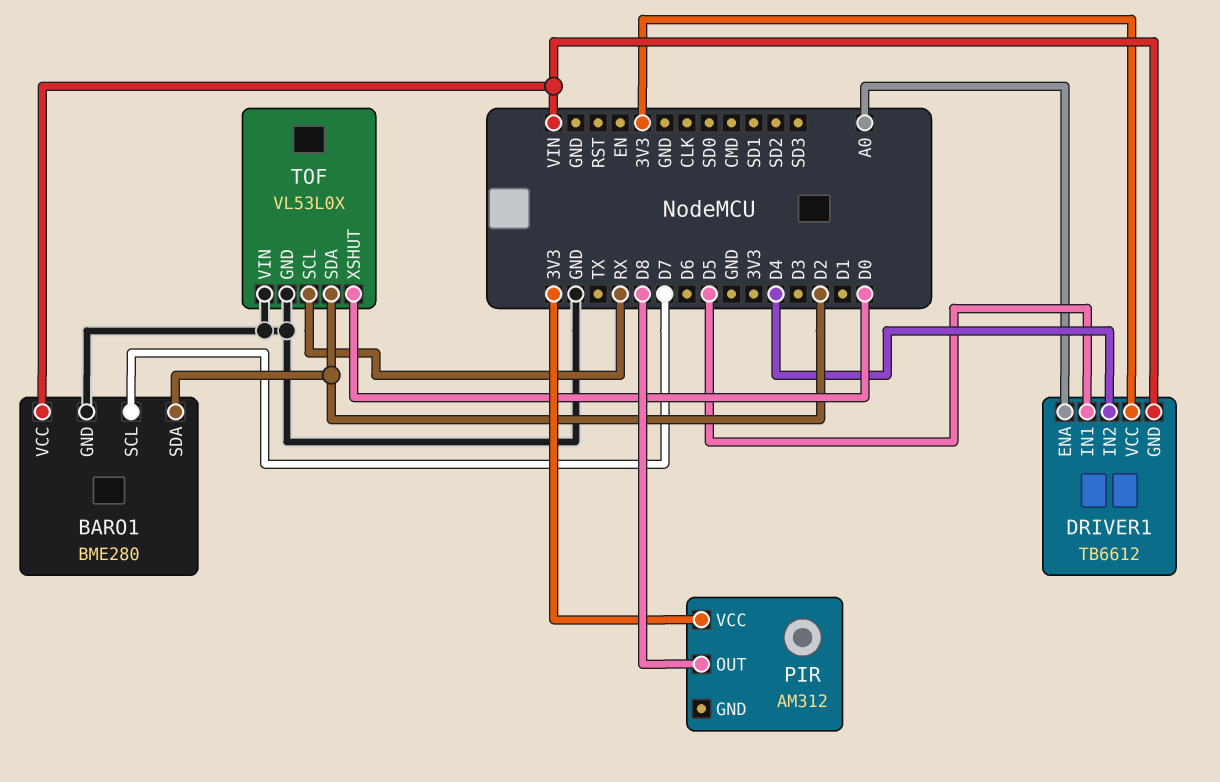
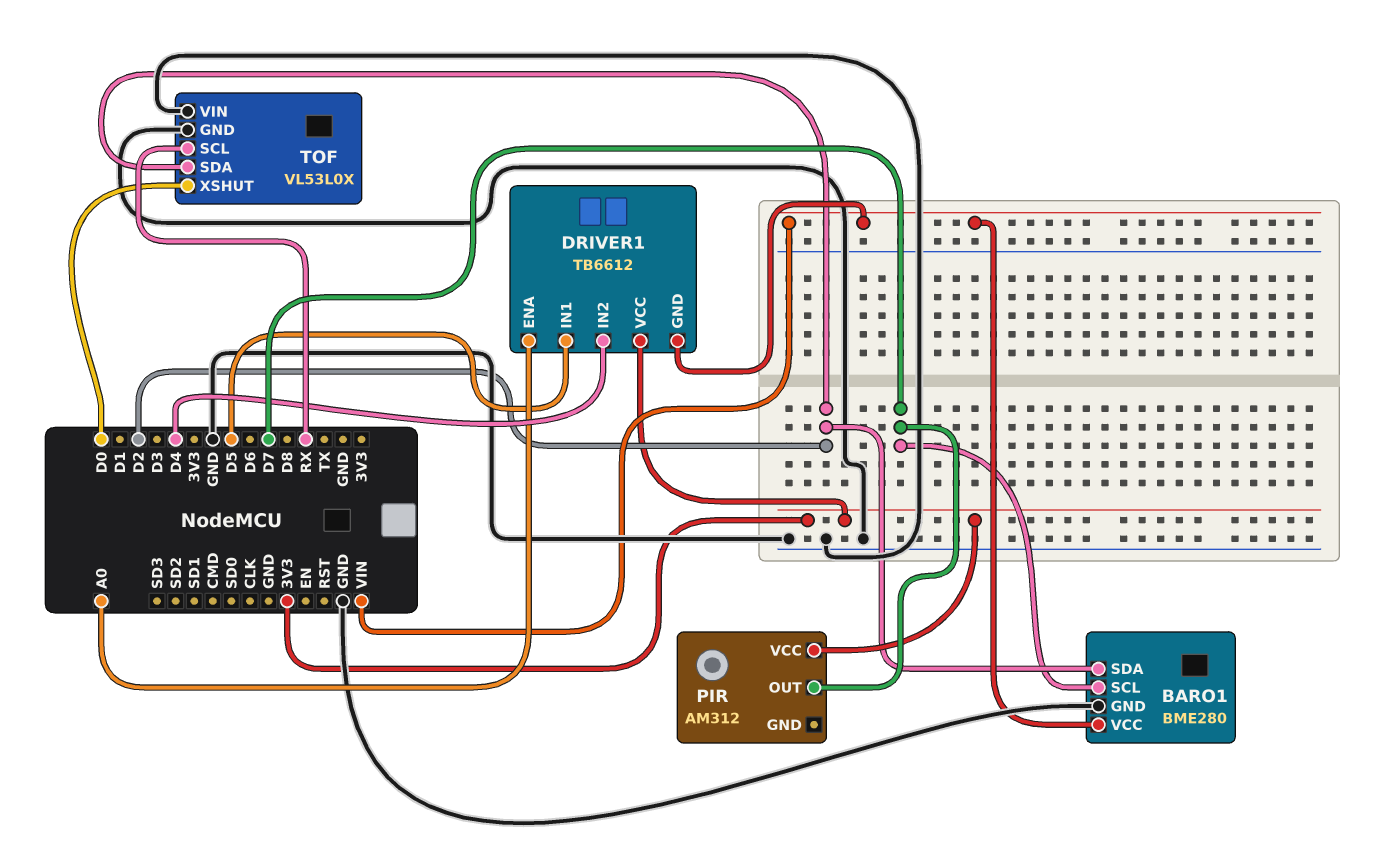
PIR pin OUT: D8 -> D7

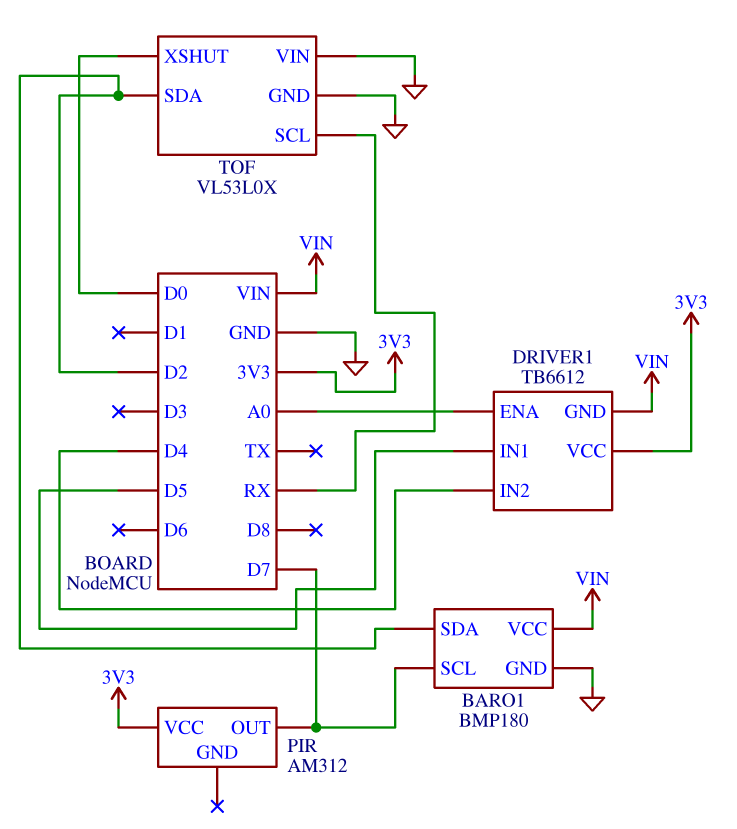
BARO1: BME280 -> BMP180

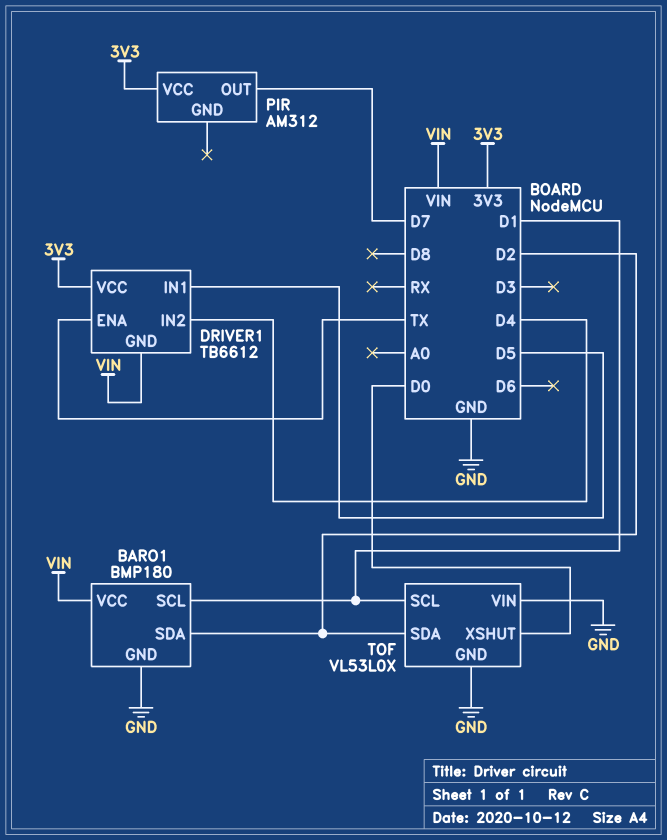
BARO1 pin SCL: D7 -> D1
DRIVER1 pin ENA: A0 -> TX
TOF pin SCL: RX -> D1

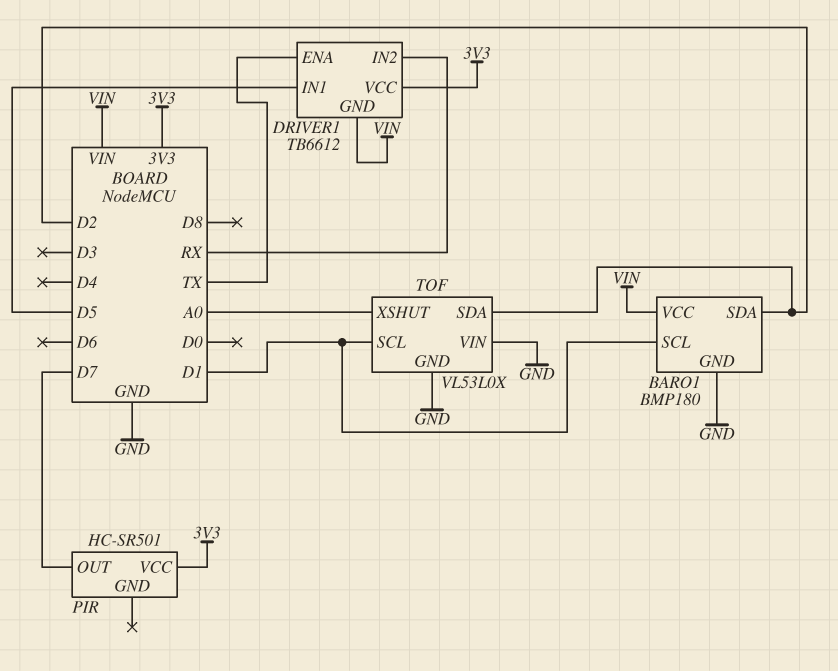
DRIVER1 pin IN2: D4 -> RX
PIR: AM312 -> HC-SR501
TOF pin XSHUT: D0 -> A0

